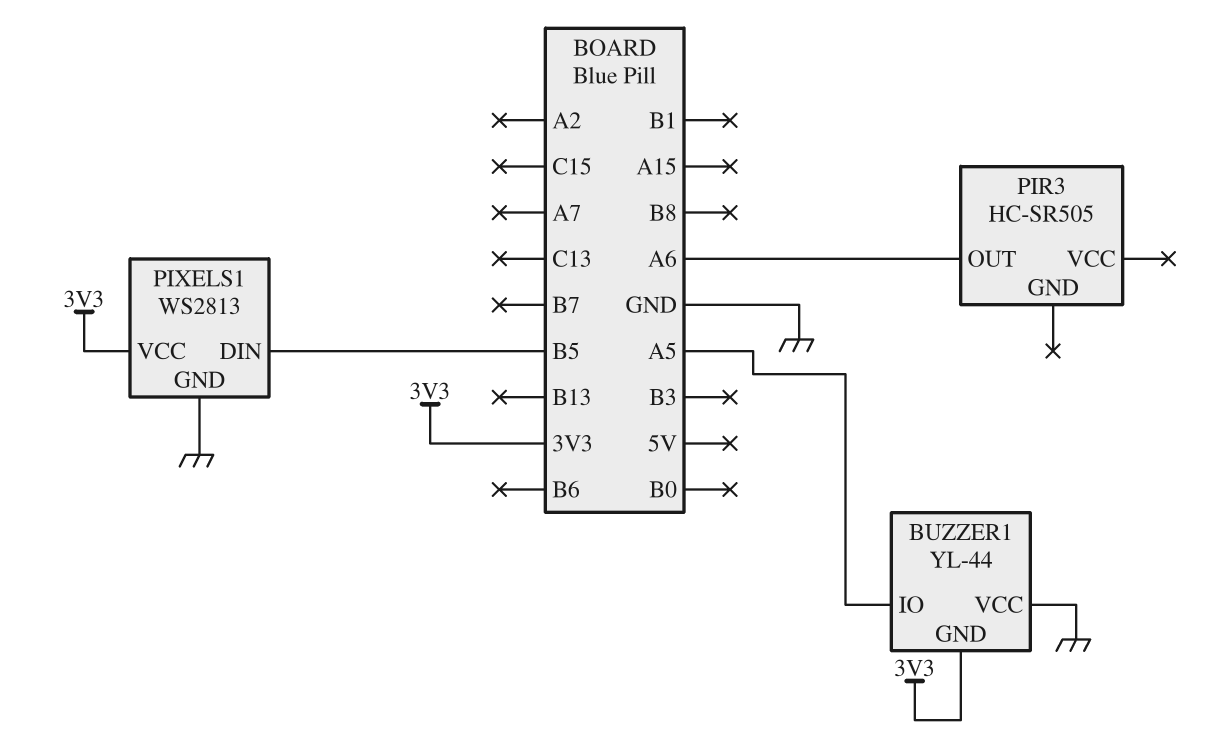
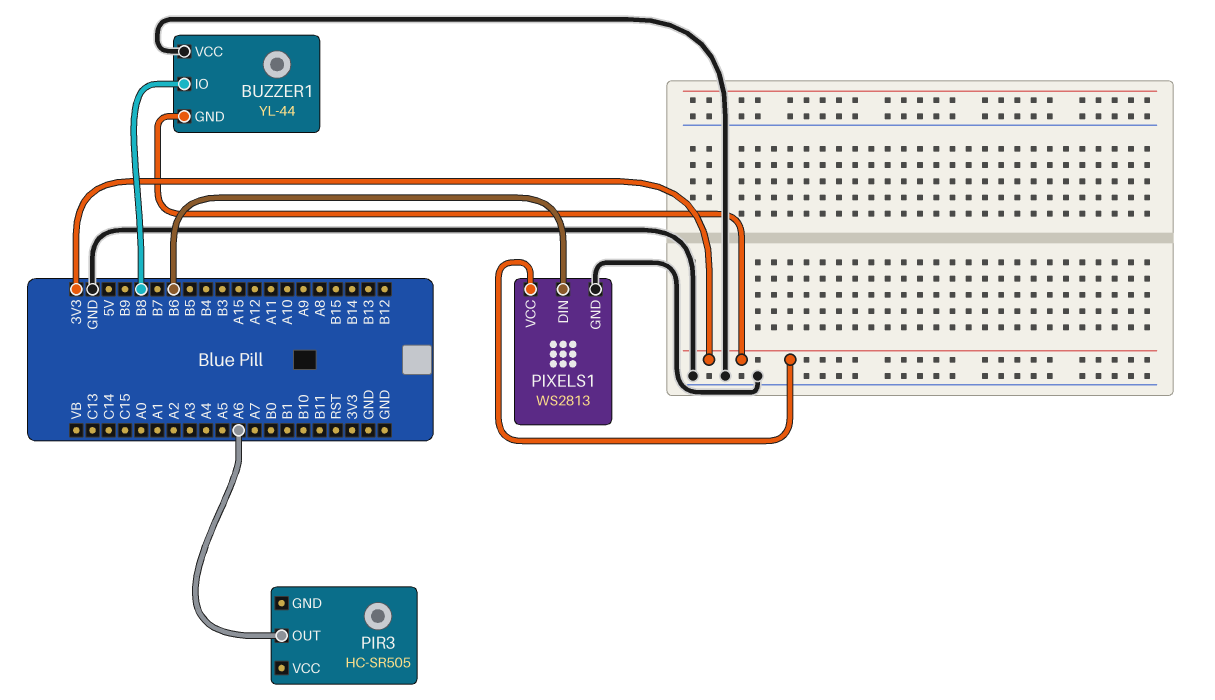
BUZZER1 pin IO: A5 -> B8
PIXELS1 pin DIN: B5 -> B6

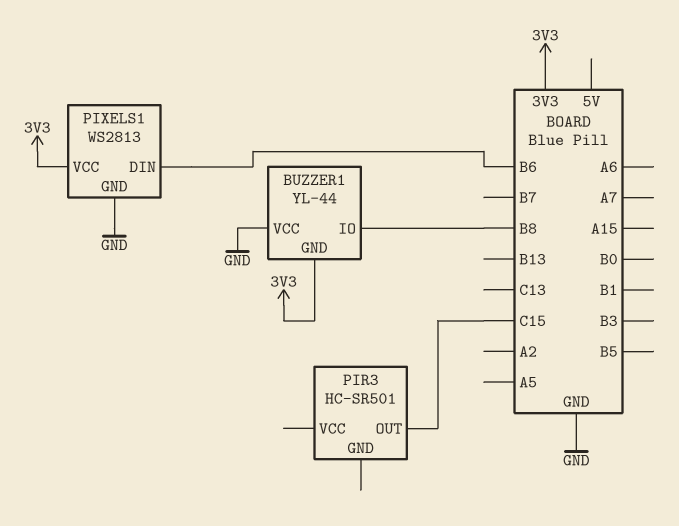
PIR3: HC-SR505 -> HC-SR501
PIR3 pin OUT: A6 -> C15

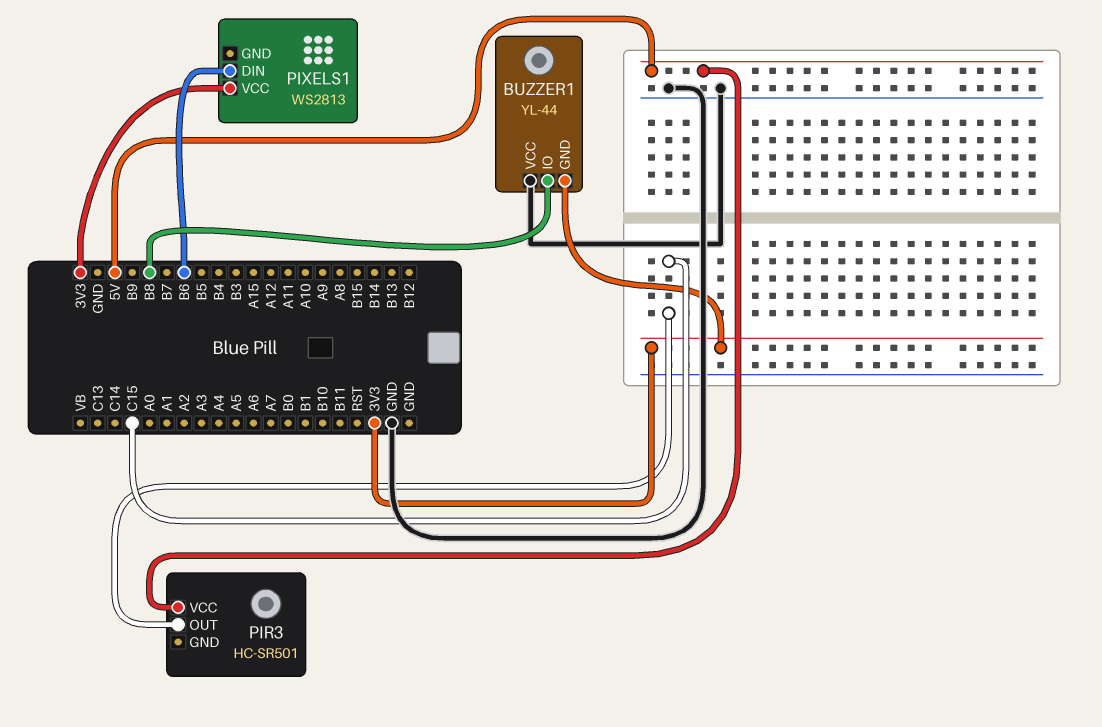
PIR3 pin VCC: none -> 5V
PIXELS1 pin GND: GND -> none

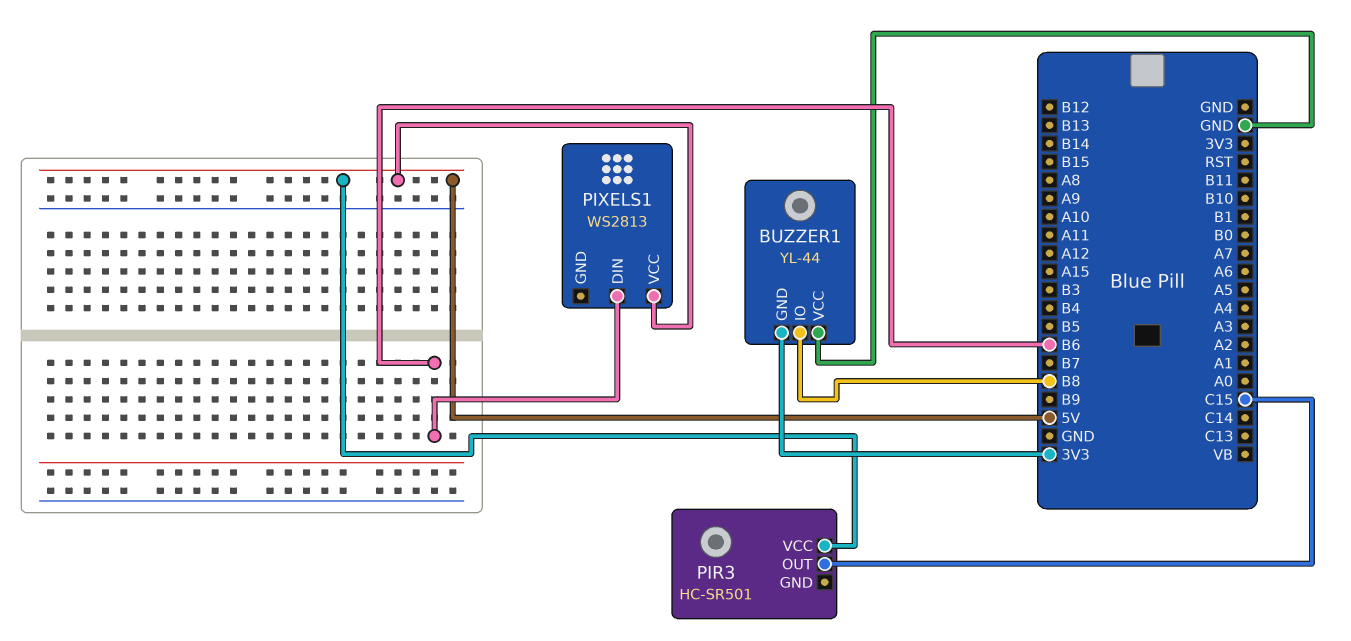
PIXELS1 pin VCC: 3V3 -> 5V

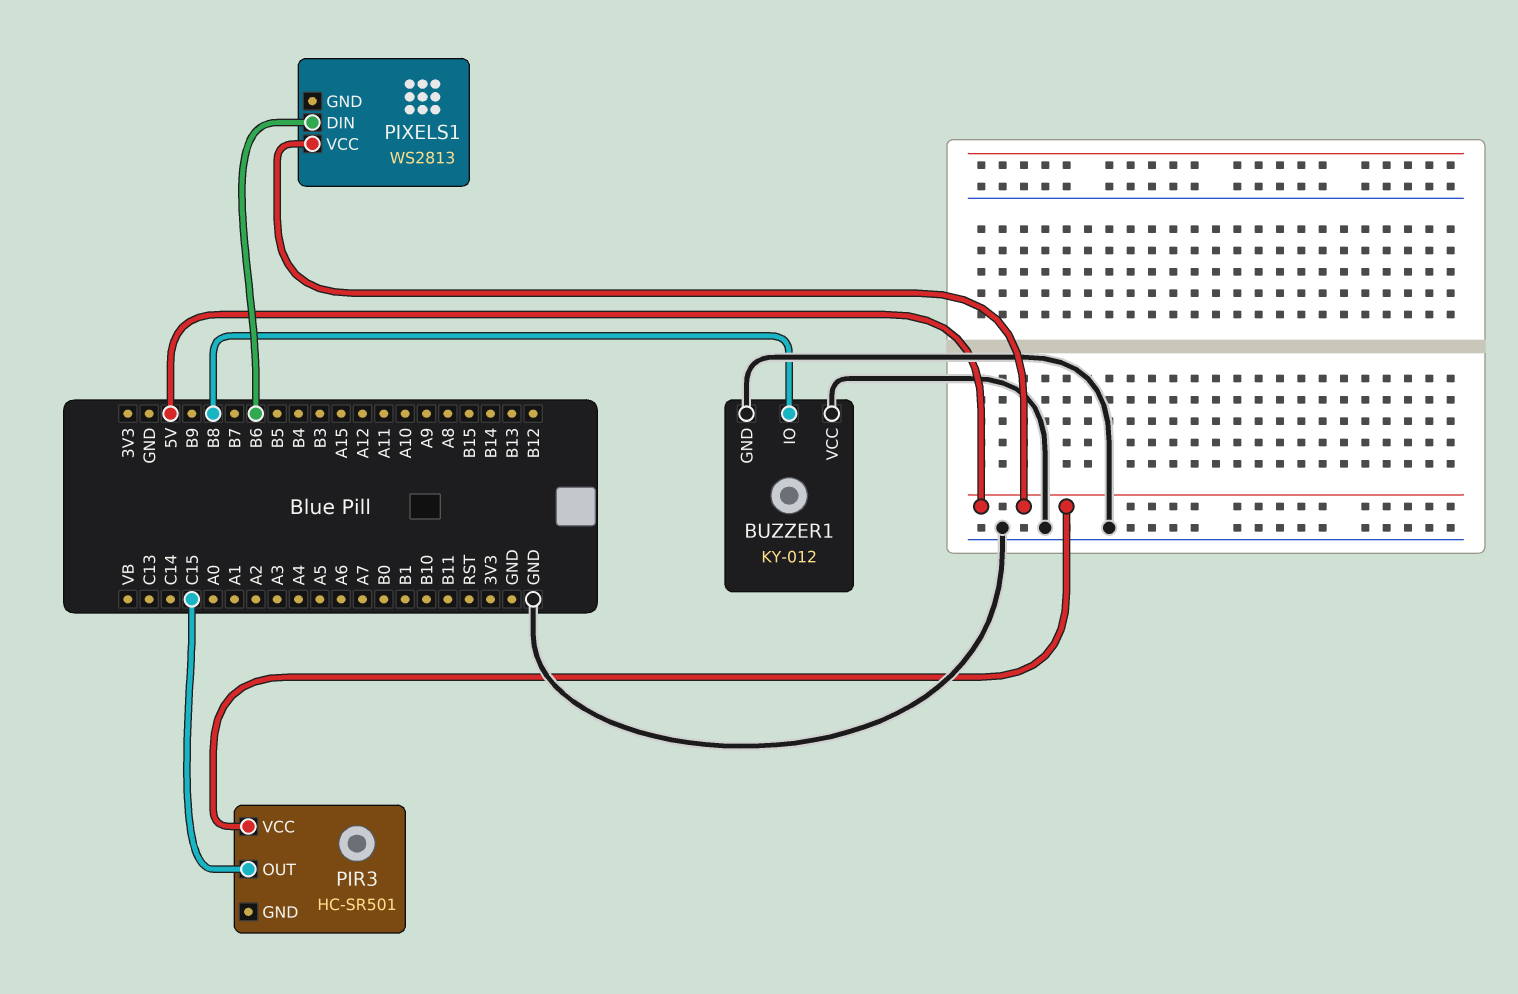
BUZZER1: YL-44 -> KY-012
BUZZER1 pin GND: 3V3 -> GND

